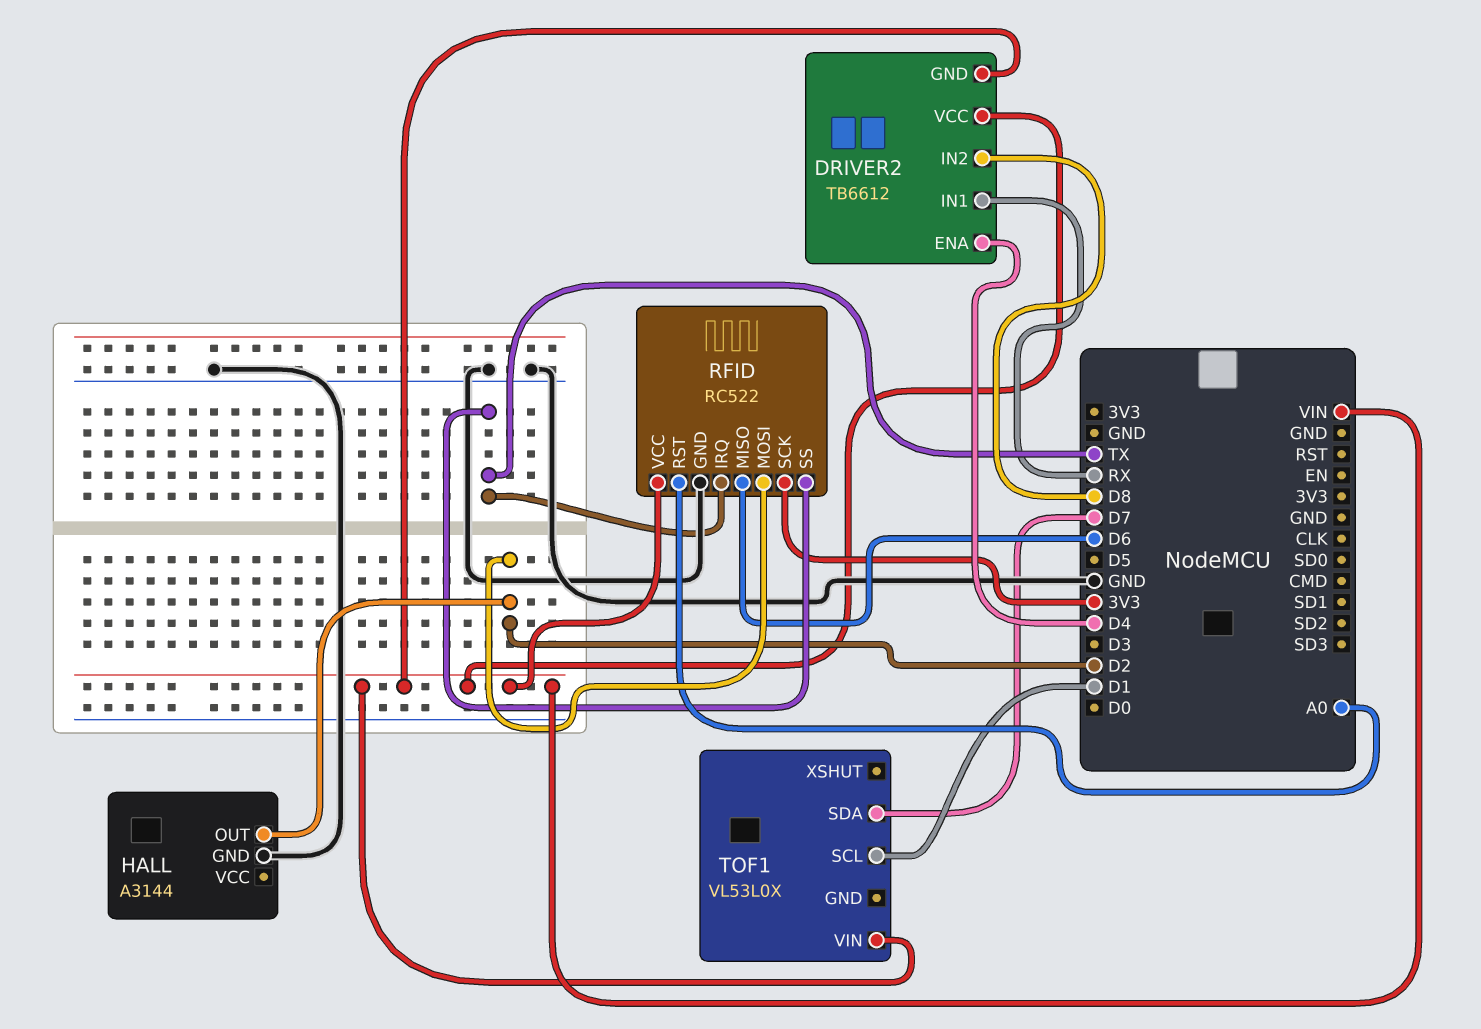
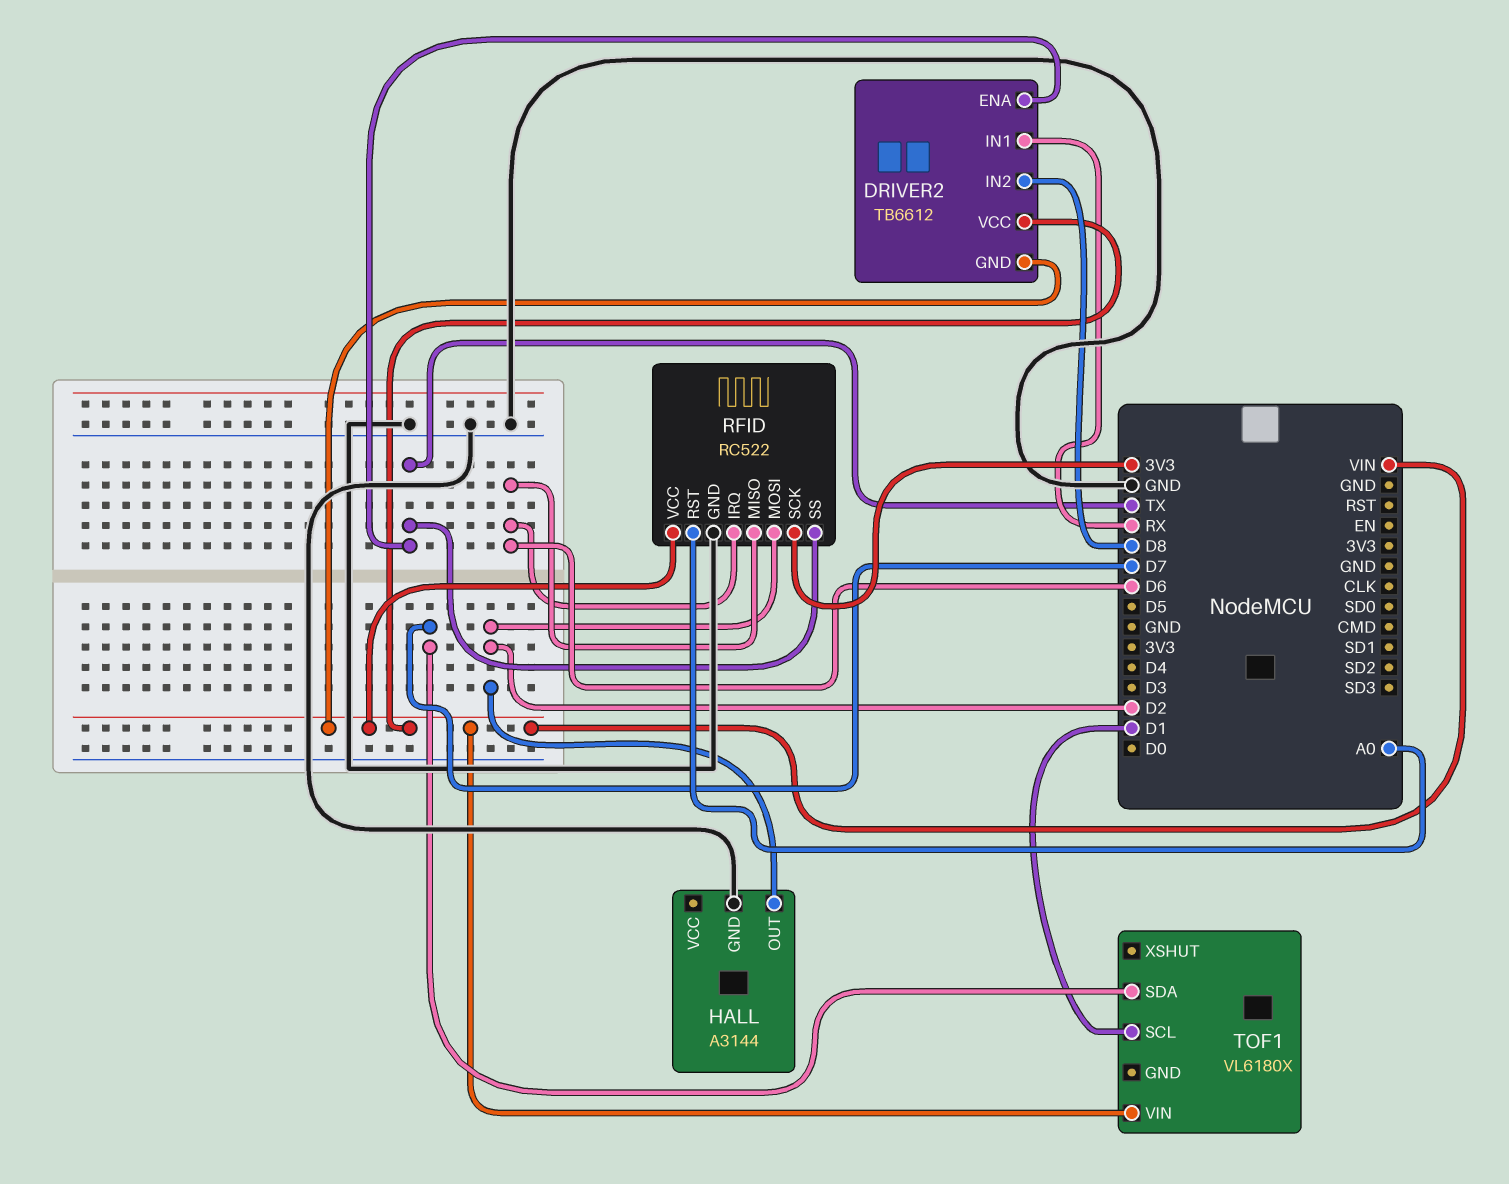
DRIVER2 pin ENA: D4 -> TX
RFID pin IRQ: TX -> D6
TOF1: VL53L0X -> VL6180X

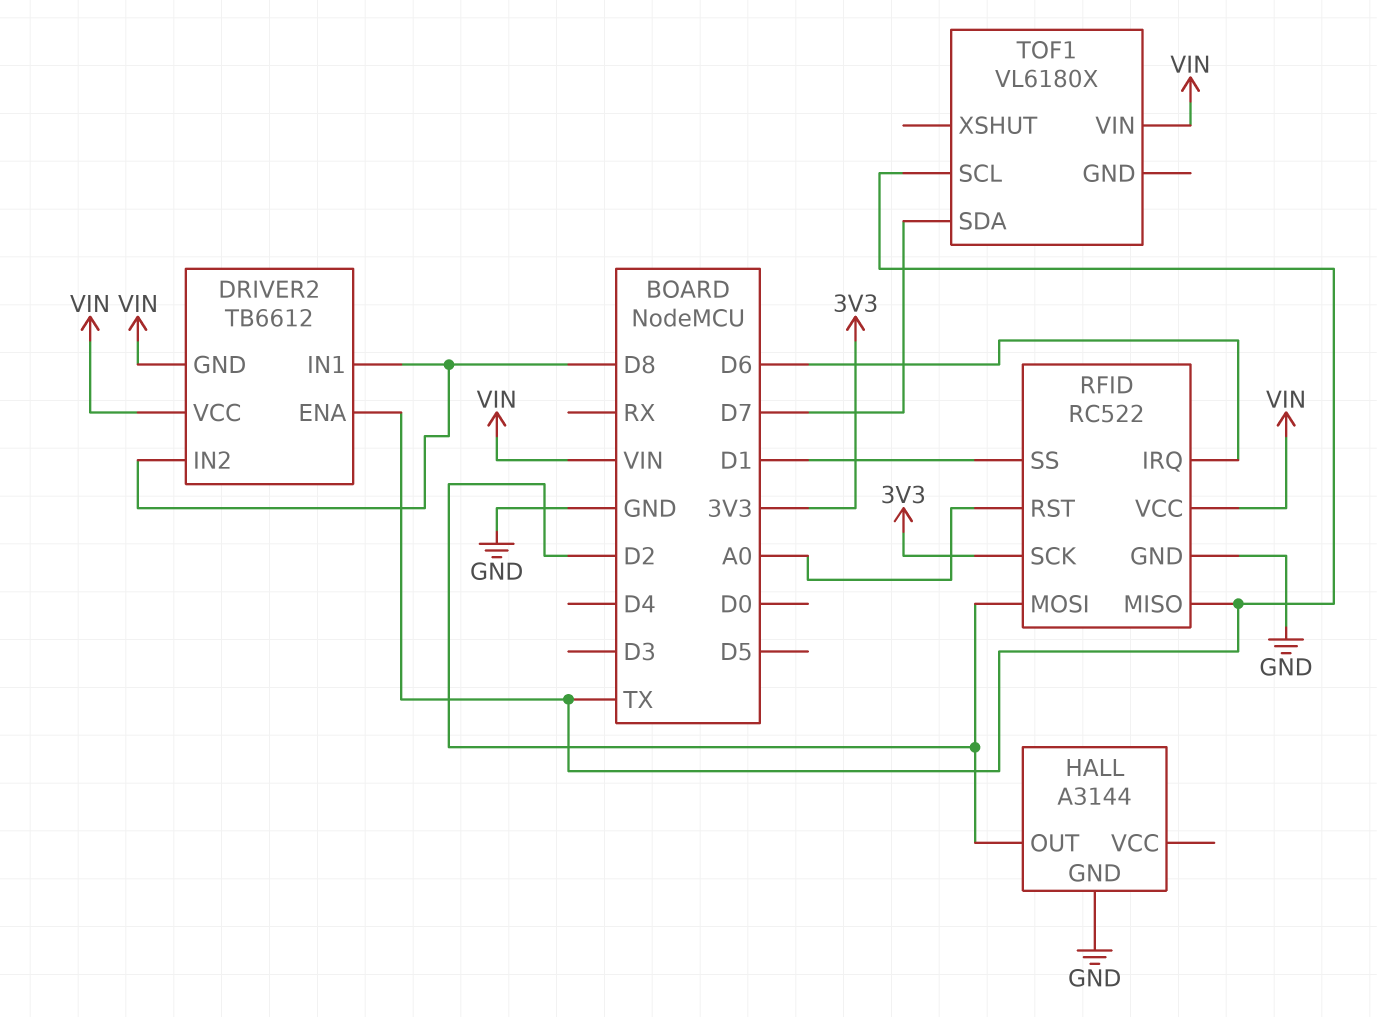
DRIVER2 pin IN1: RX -> D8
RFID pin MISO: D6 -> TX
RFID pin SS: TX -> D1
TOF1 pin SCL: D1 -> TX

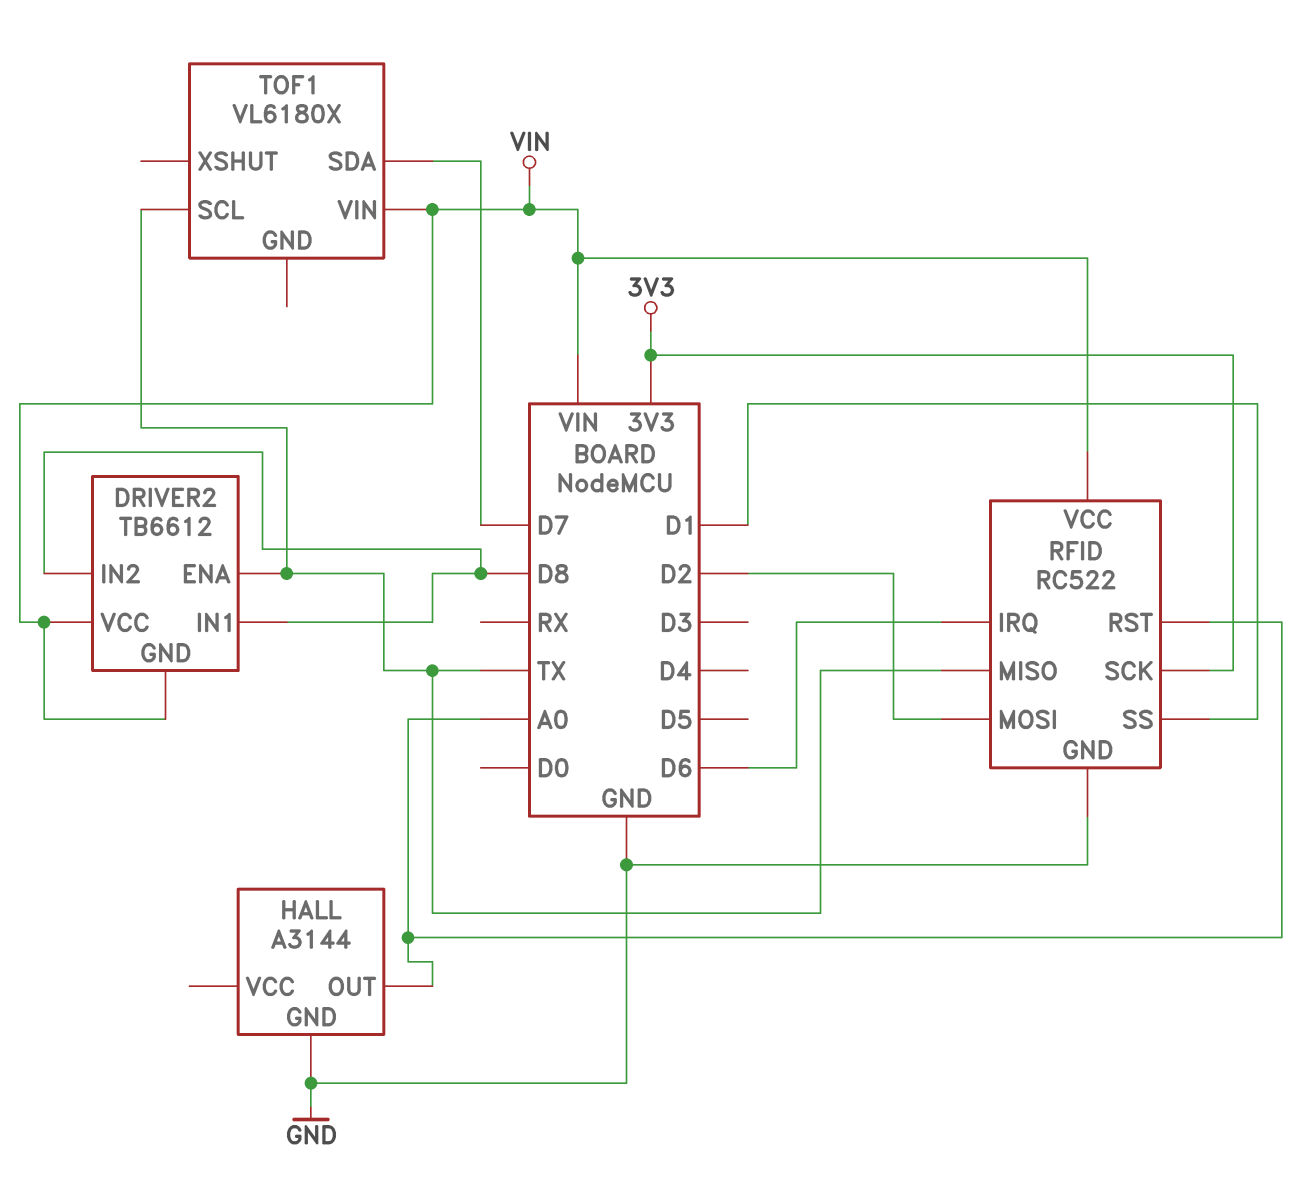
HALL pin OUT: D2 -> A0

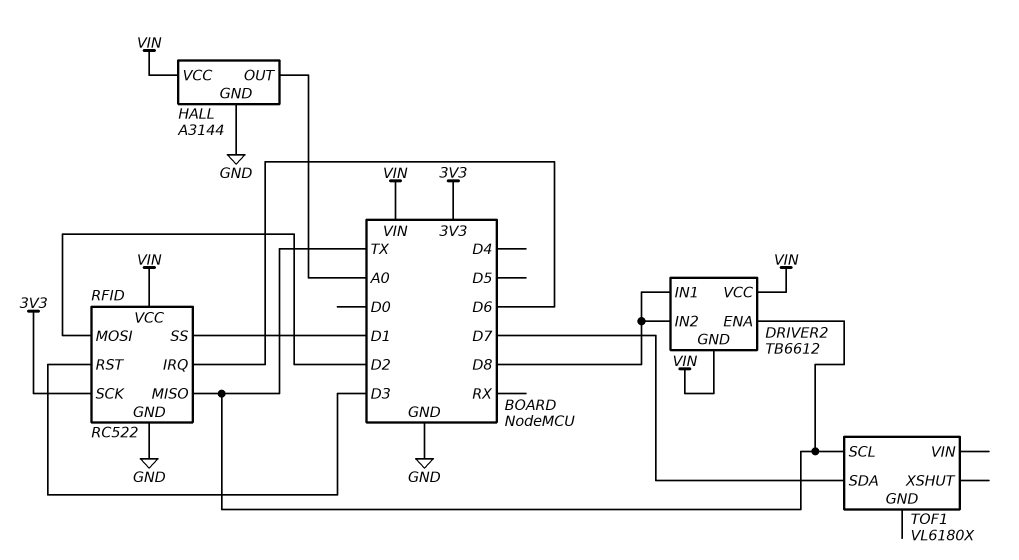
HALL pin VCC: none -> VIN
RFID pin RST: A0 -> D3
TOF1 pin VIN: VIN -> none

